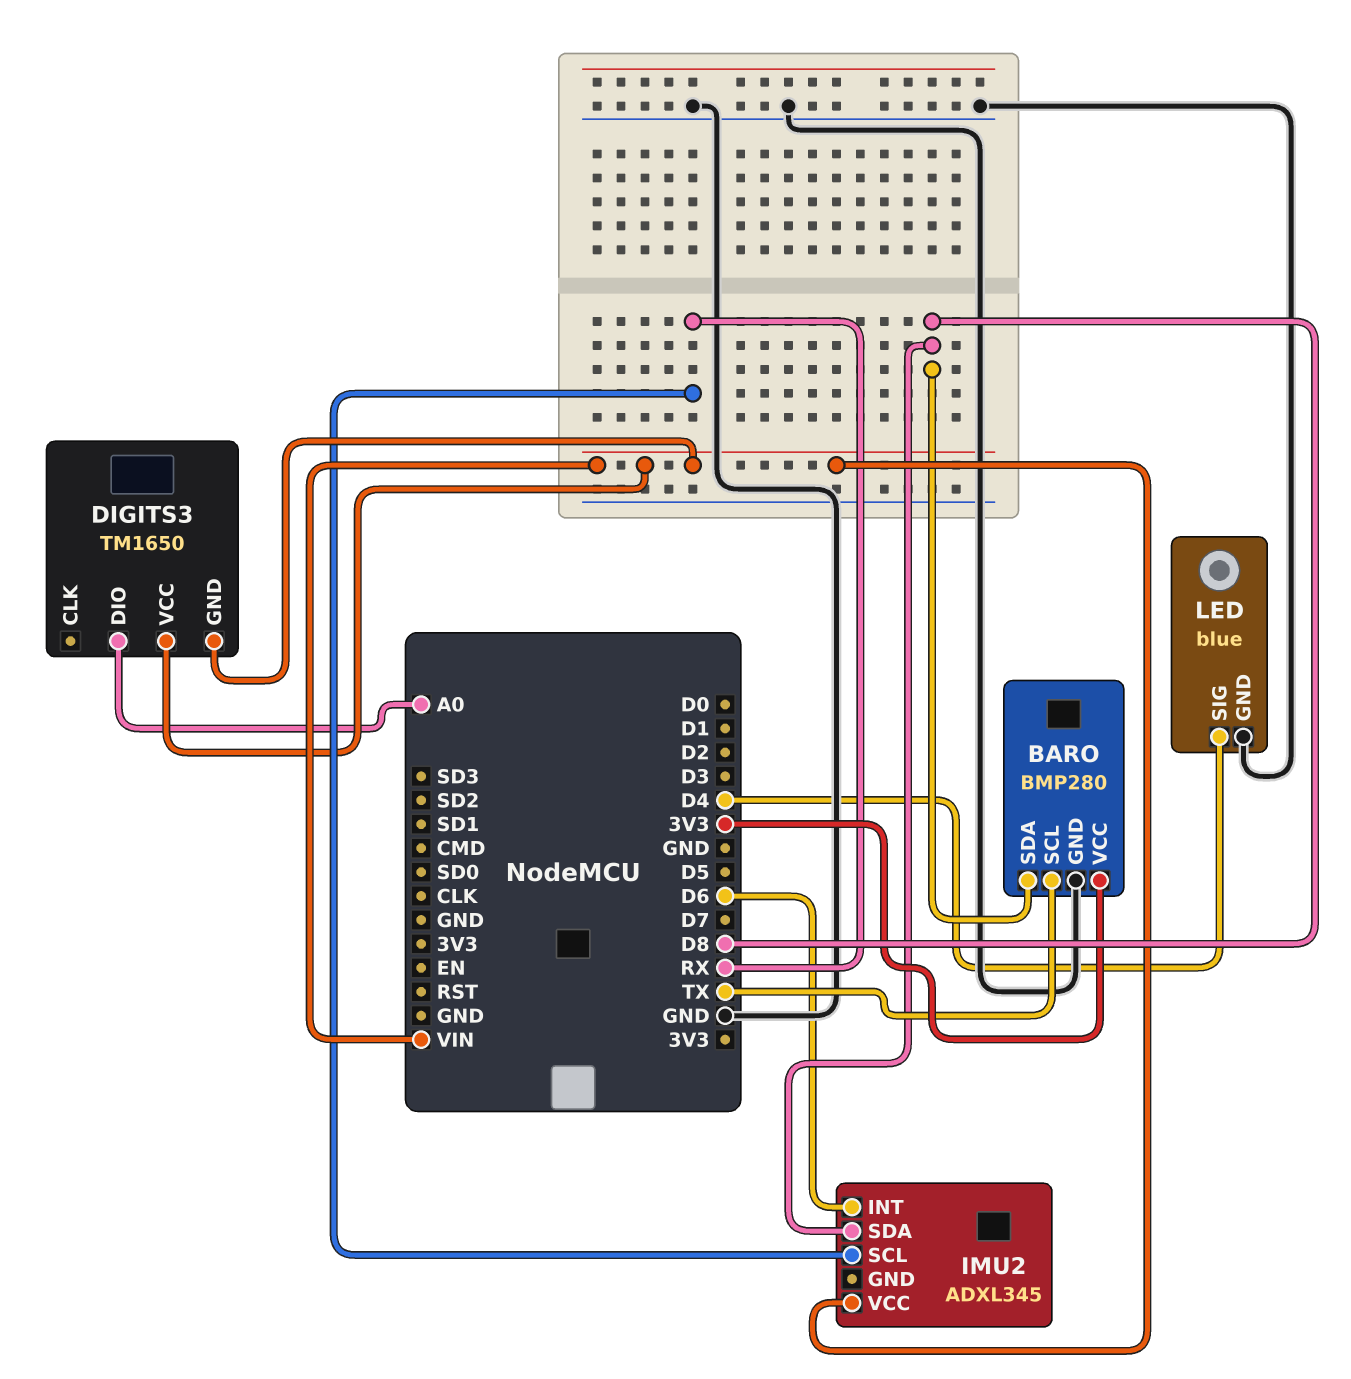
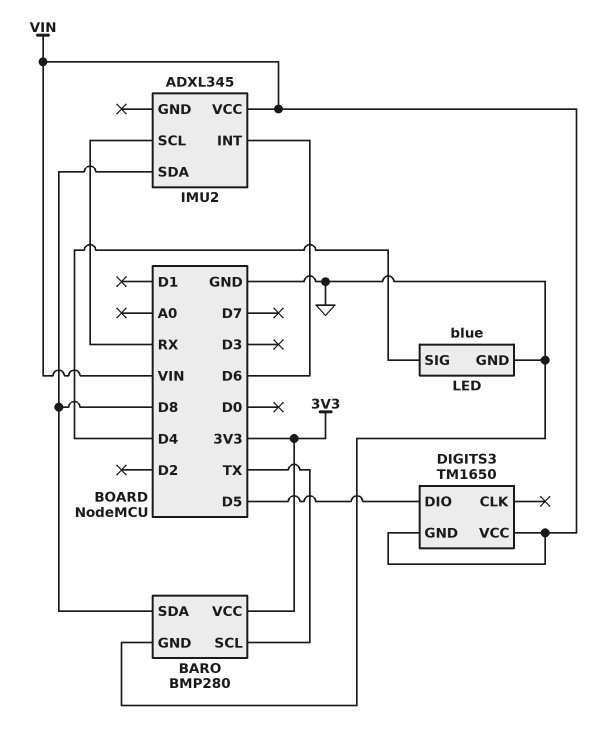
DIGITS3 pin DIO: A0 -> D5

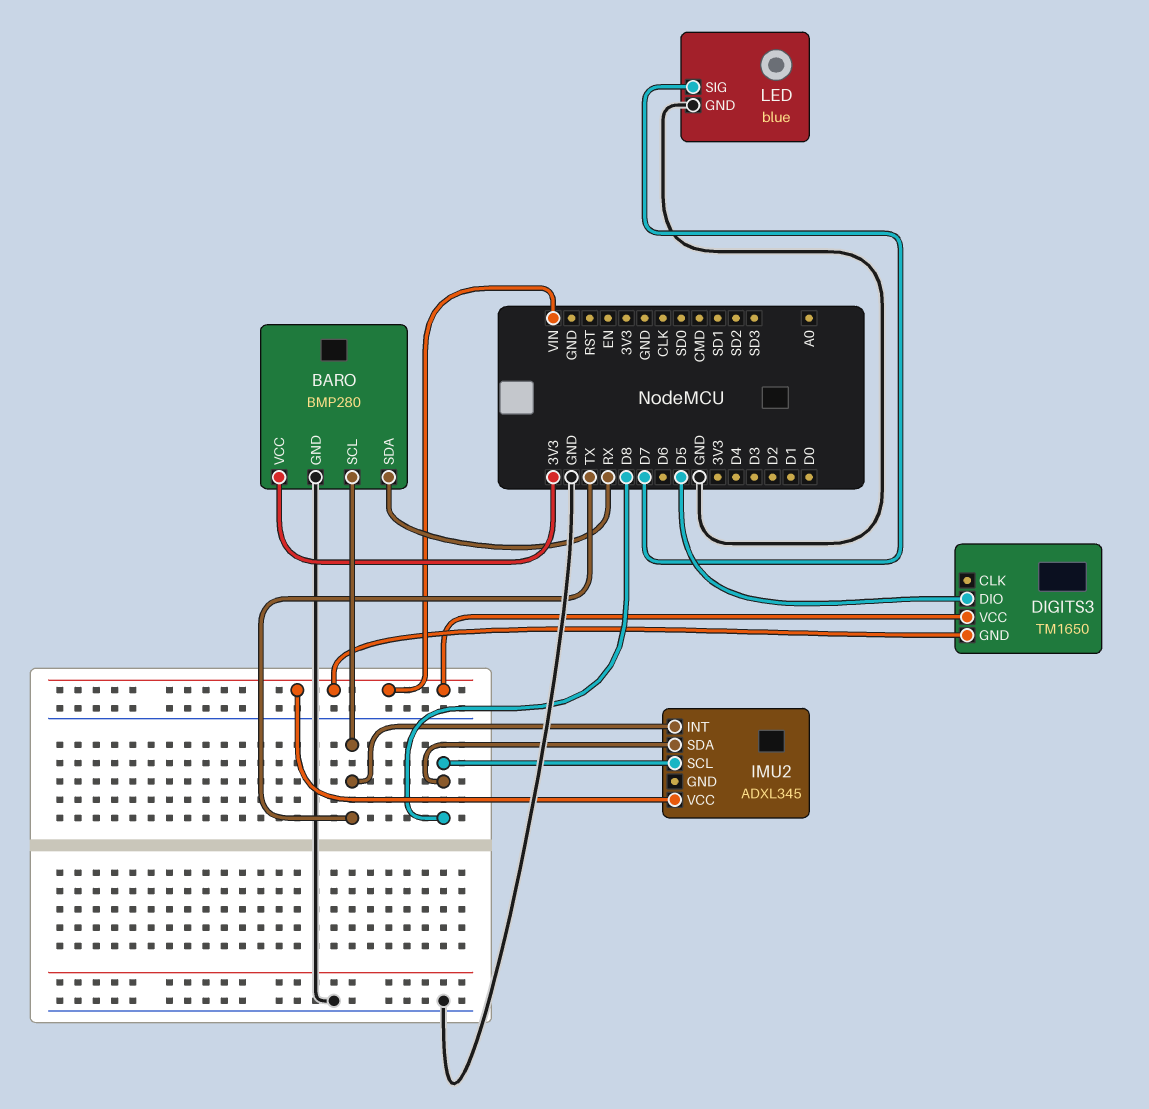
BARO pin SDA: D8 -> RX
IMU2 pin INT: D6 -> TX
IMU2 pin SCL: RX -> D8
LED pin SIG: D4 -> D7

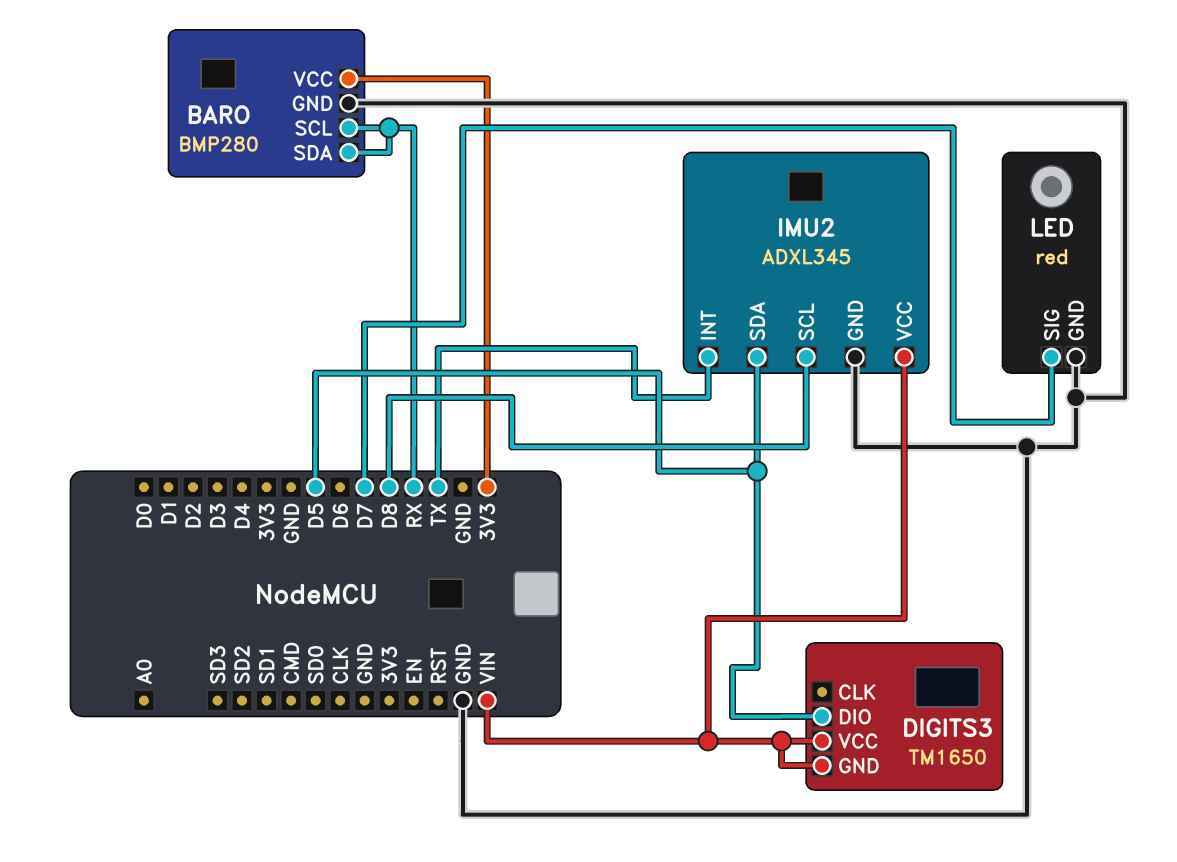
BARO pin SCL: TX -> RX
IMU2 pin GND: none -> GND
IMU2 pin SDA: D8 -> D5
LED: blue -> red

